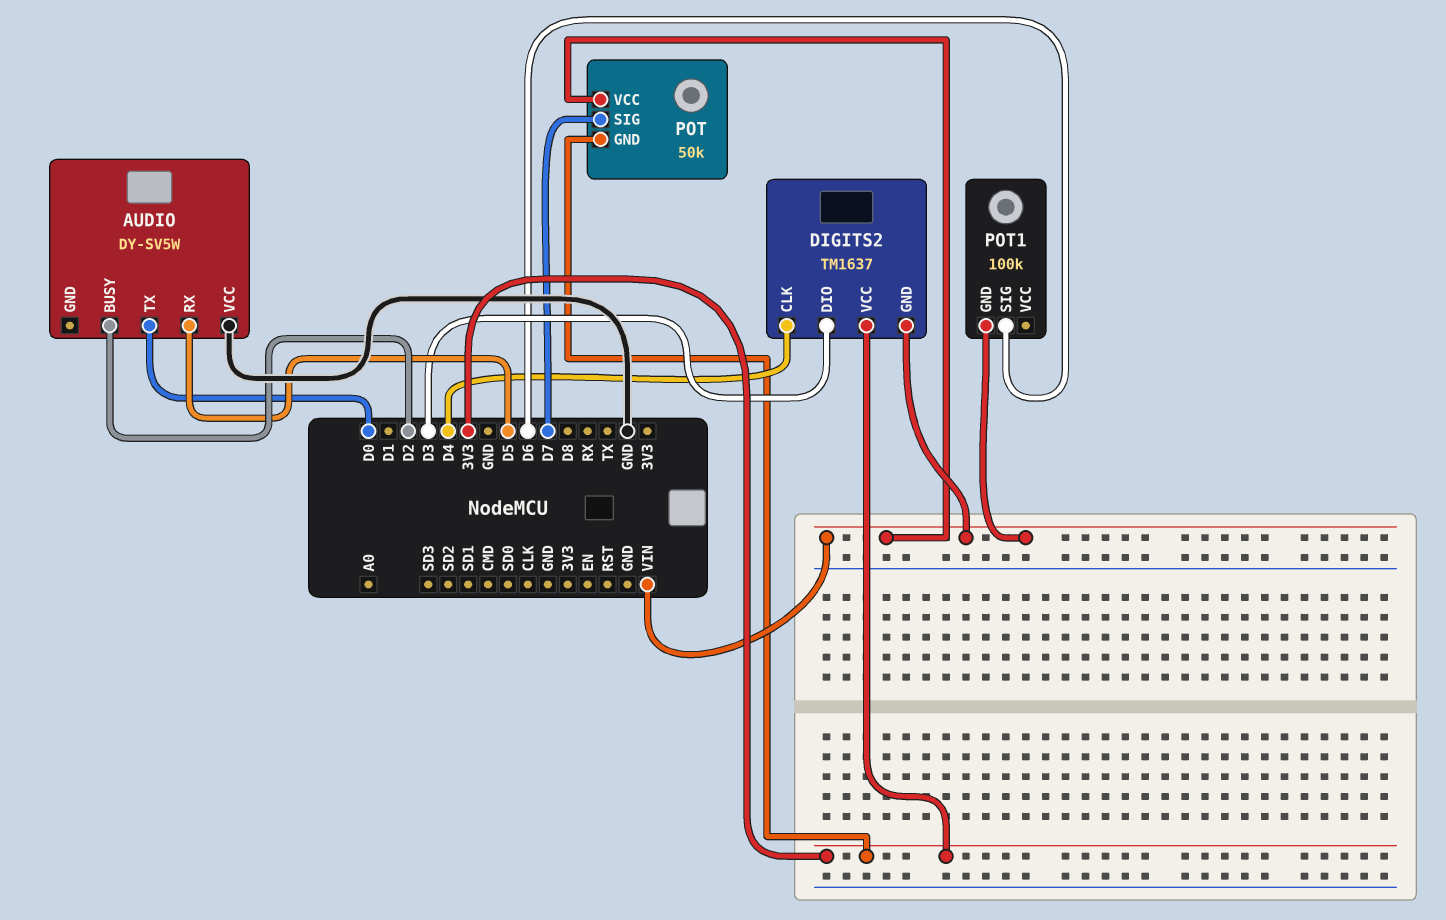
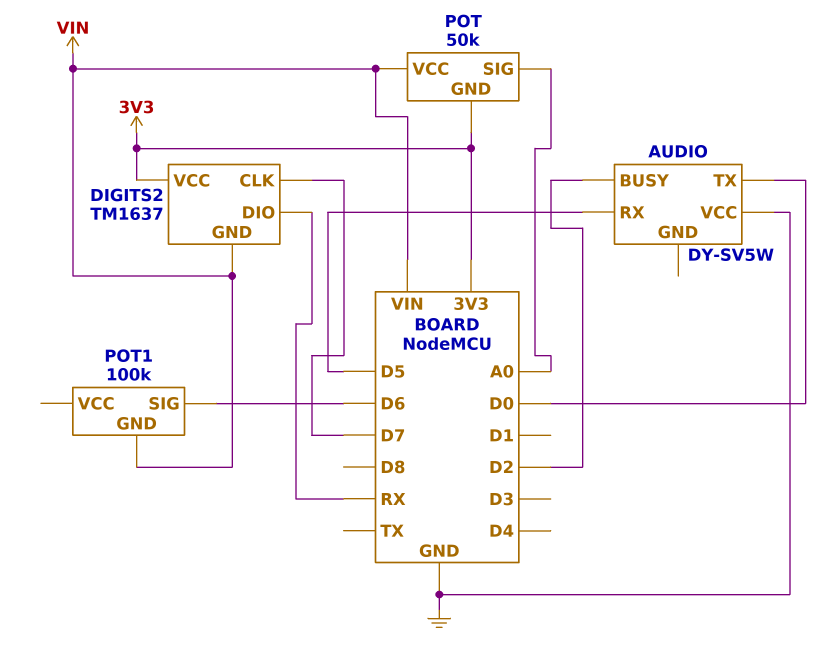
DIGITS2 pin CLK: D4 -> D7
DIGITS2 pin DIO: D3 -> RX
POT pin SIG: D7 -> A0

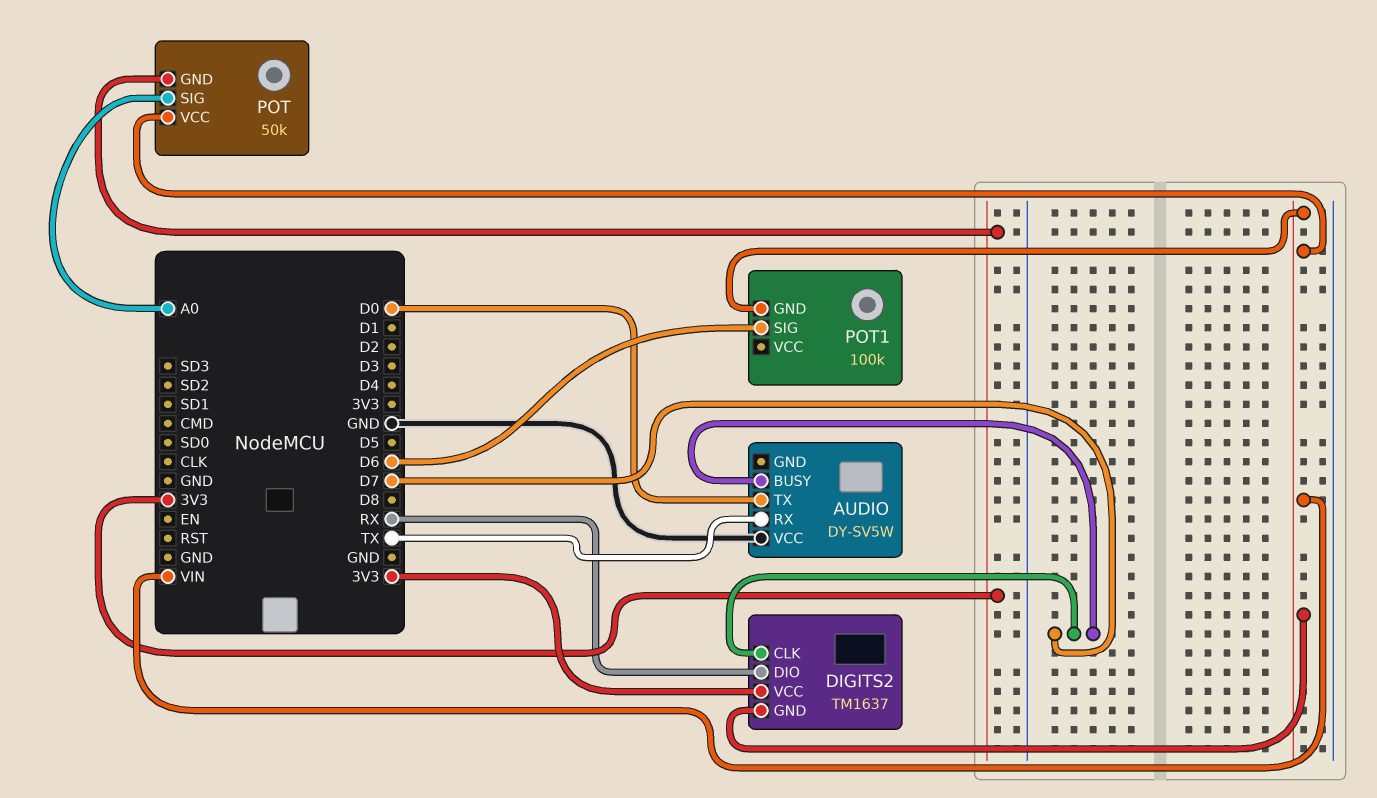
AUDIO pin BUSY: D2 -> D7
AUDIO pin RX: D5 -> TX

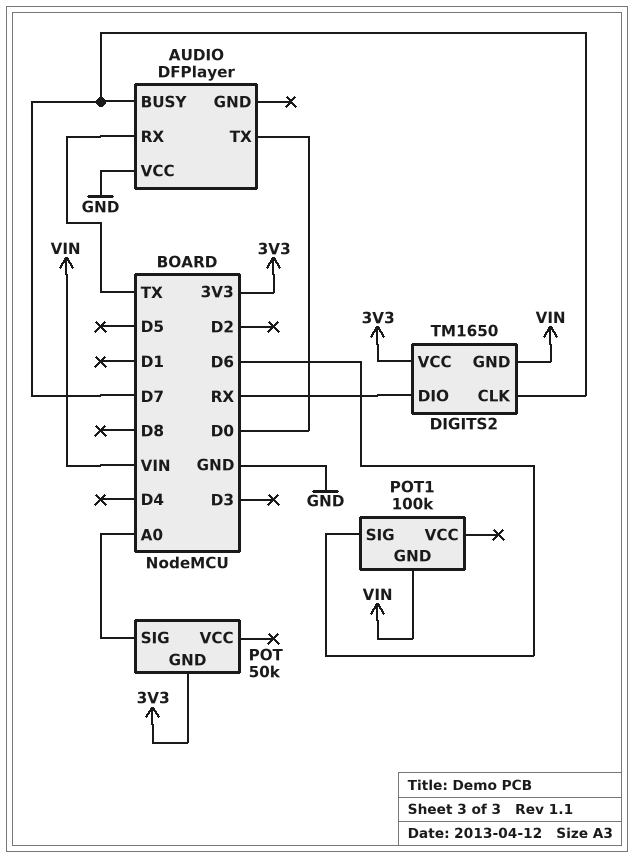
AUDIO: DY-SV5W -> DFPlayer
DIGITS2: TM1637 -> TM1650
POT pin VCC: VIN -> none

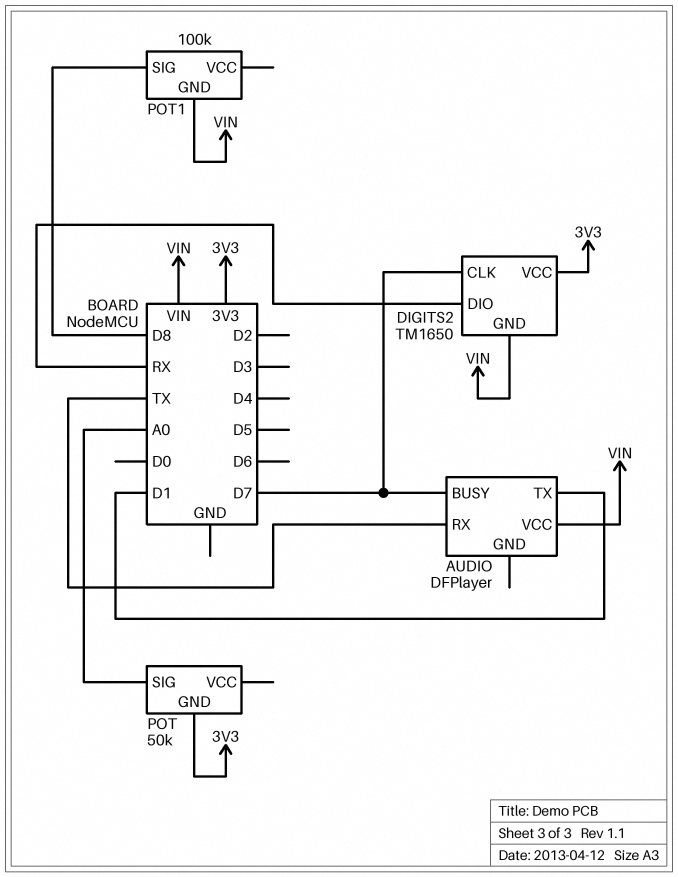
AUDIO pin TX: D0 -> D1
AUDIO pin VCC: GND -> VIN
POT1 pin SIG: D6 -> D8

